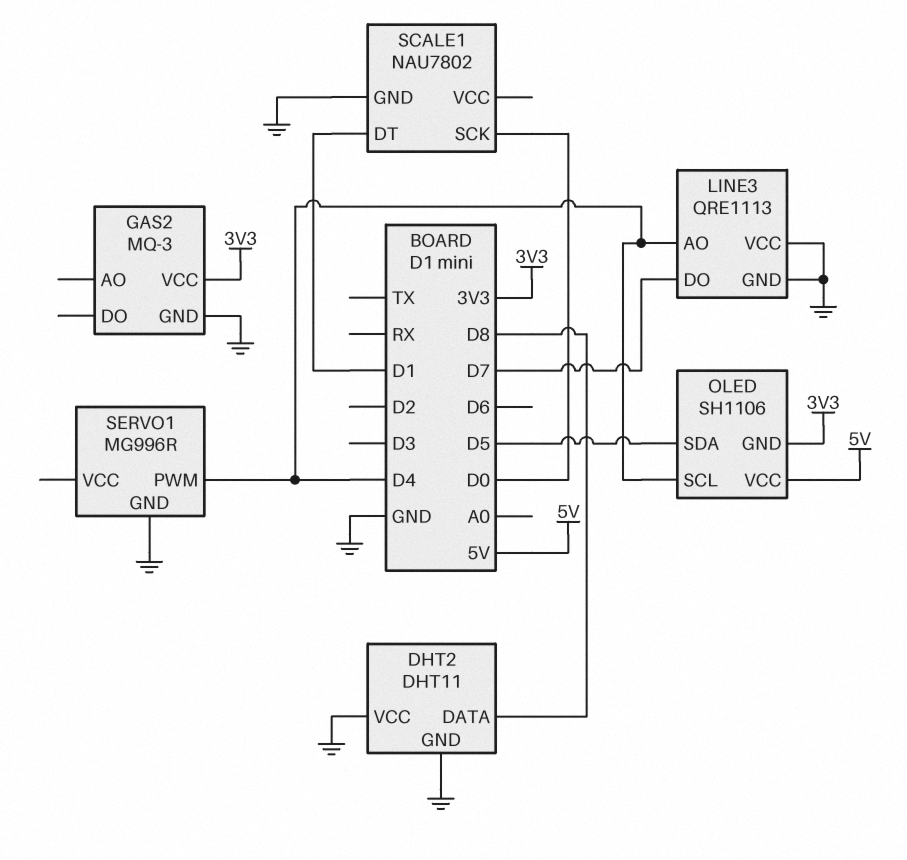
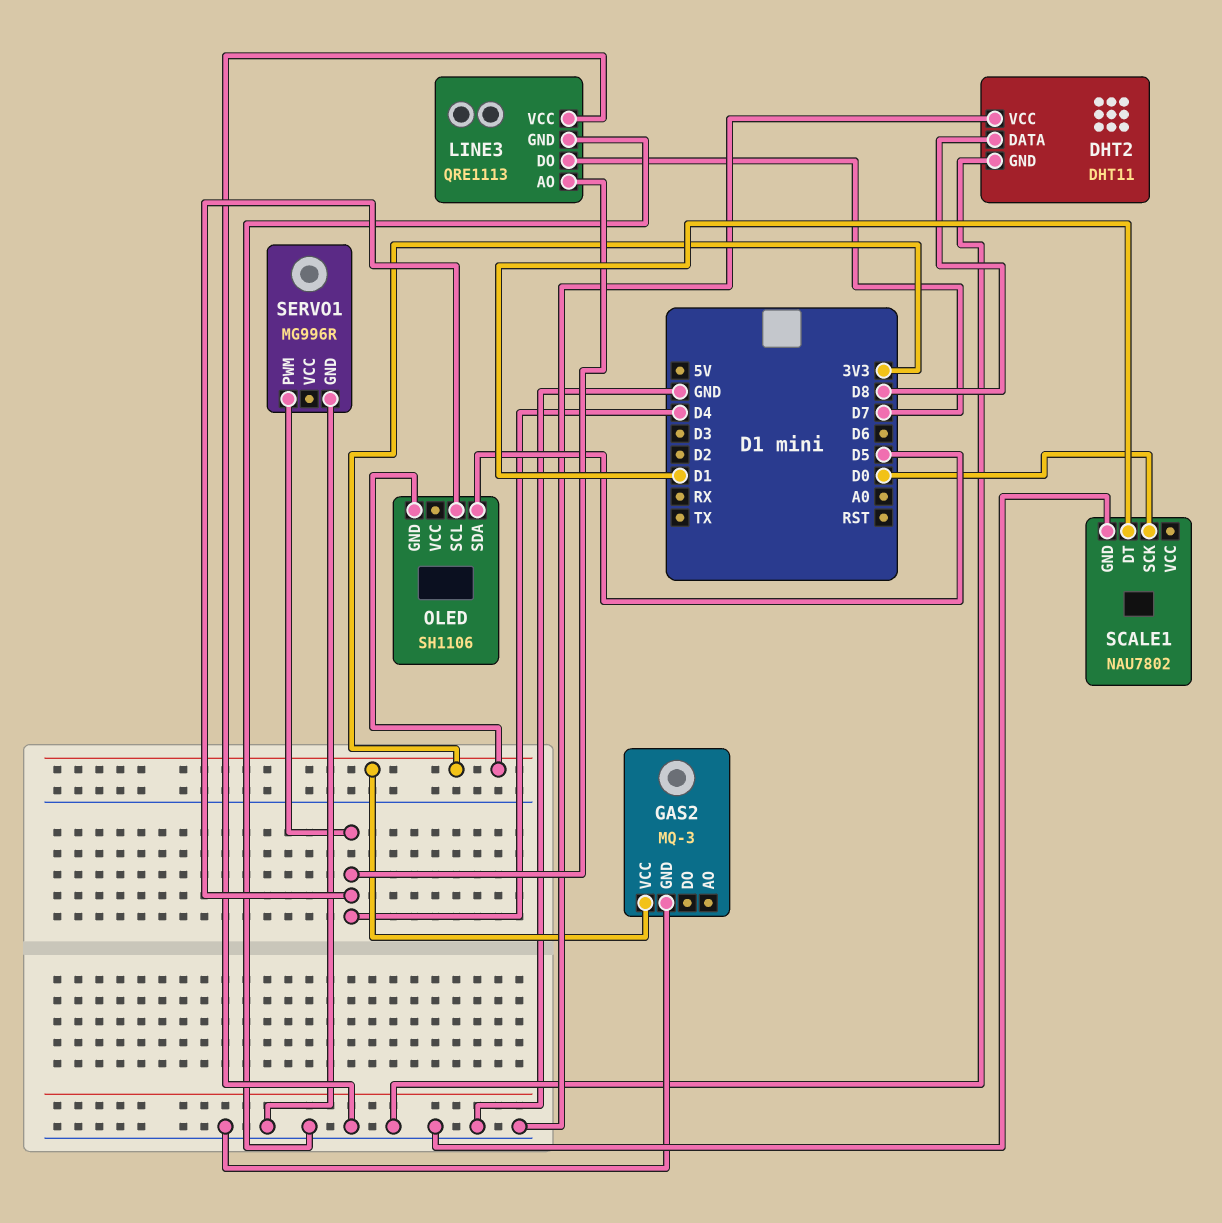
OLED pin VCC: 5V -> none

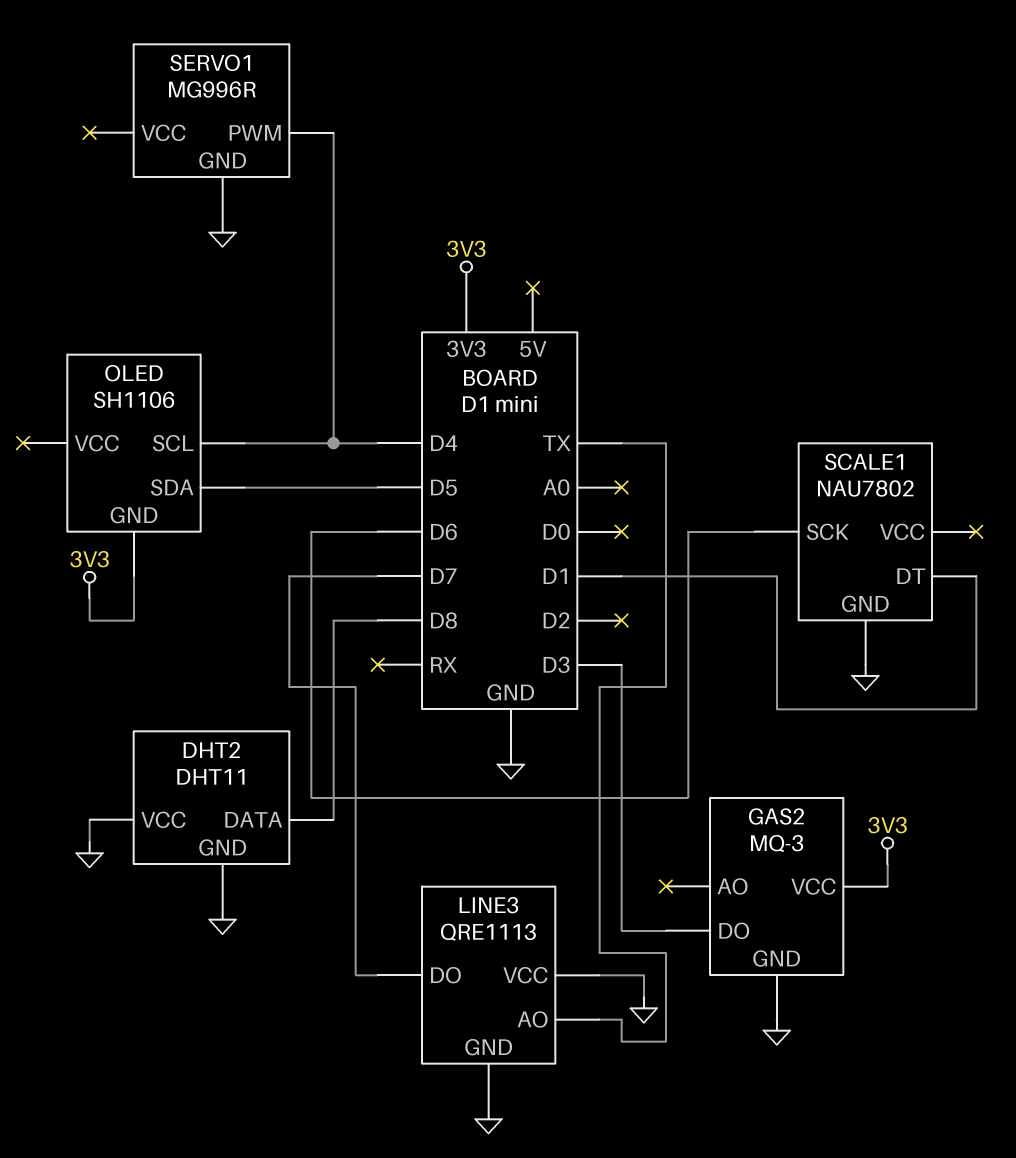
GAS2 pin DO: none -> D3
LINE3 pin AO: D4 -> TX
SCALE1 pin SCK: D0 -> D6

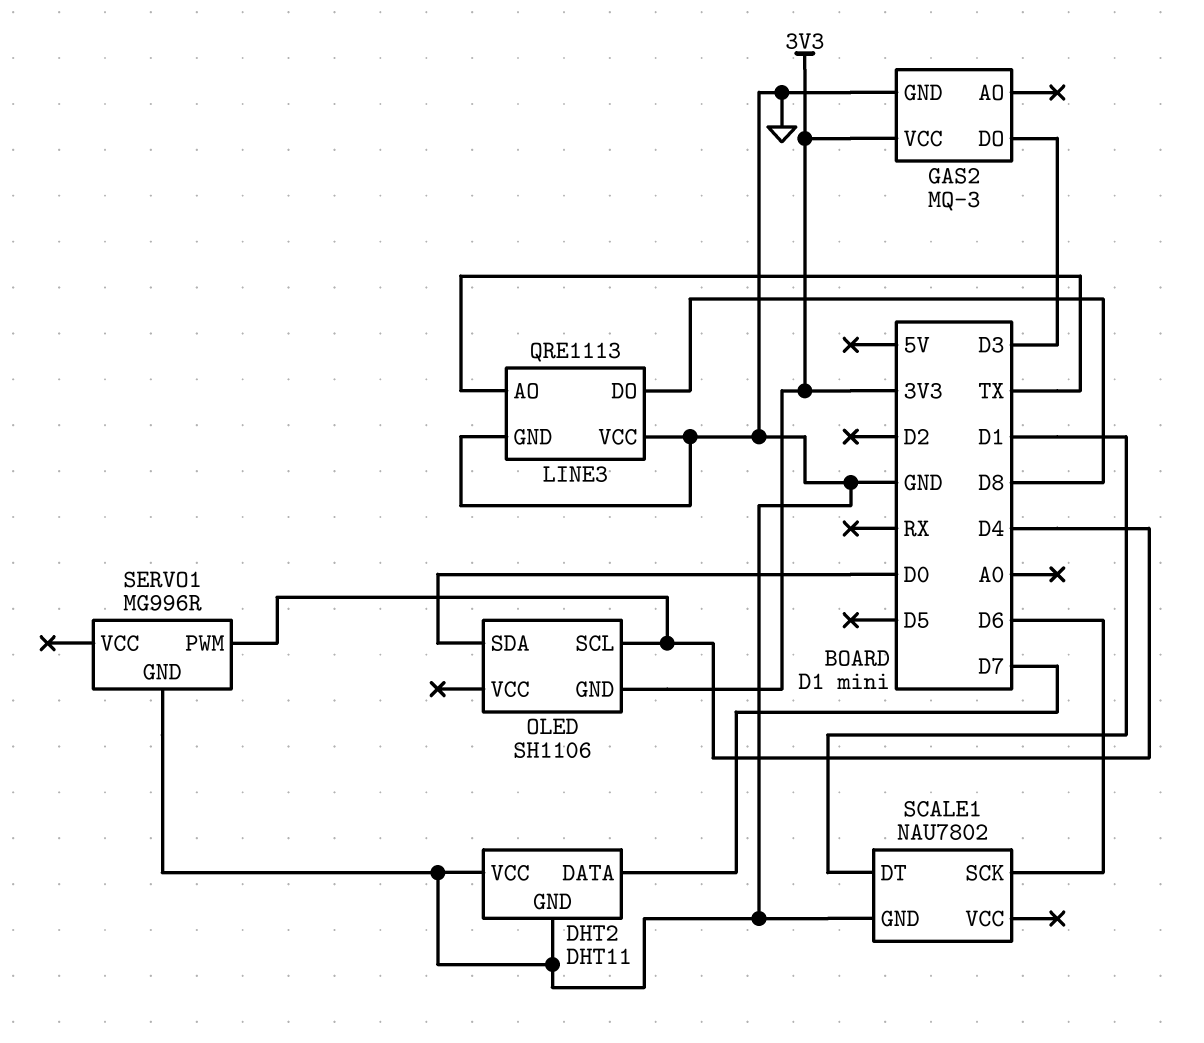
DHT2 pin DATA: D8 -> D7
LINE3 pin DO: D7 -> D8
OLED pin SDA: D5 -> D0

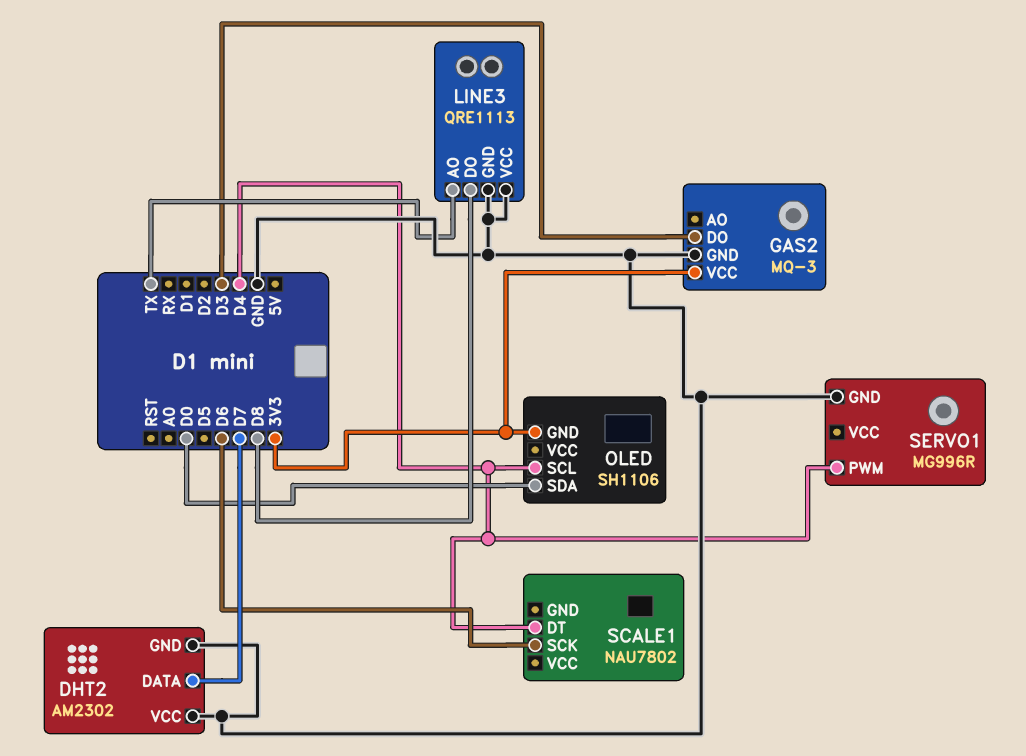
DHT2: DHT11 -> AM2302
SCALE1 pin DT: D1 -> D4
SCALE1 pin GND: GND -> none

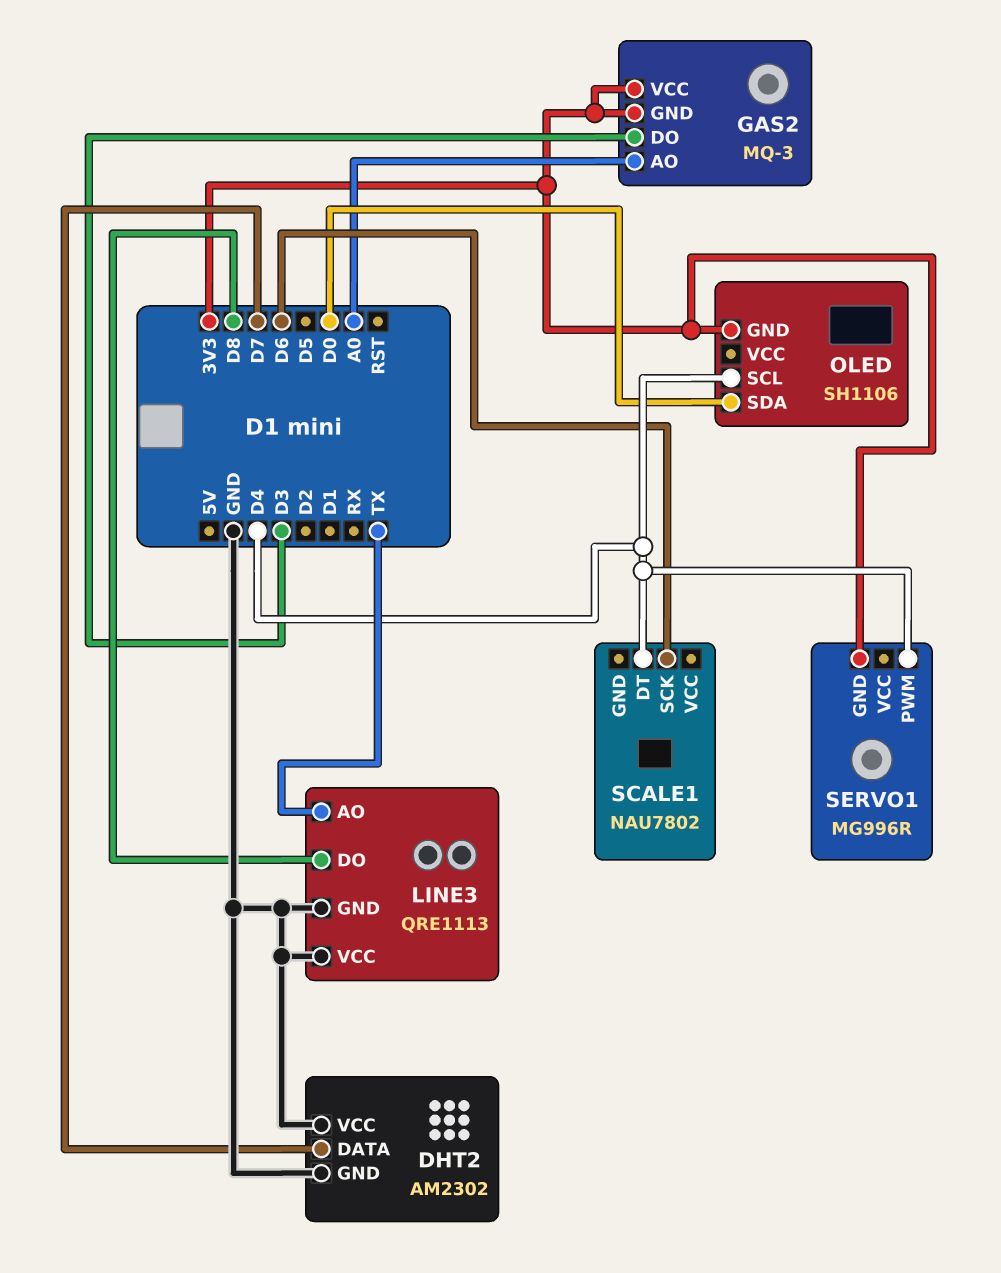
GAS2 pin AO: none -> A0
GAS2 pin GND: GND -> 3V3
SERVO1 pin GND: GND -> 3V3

